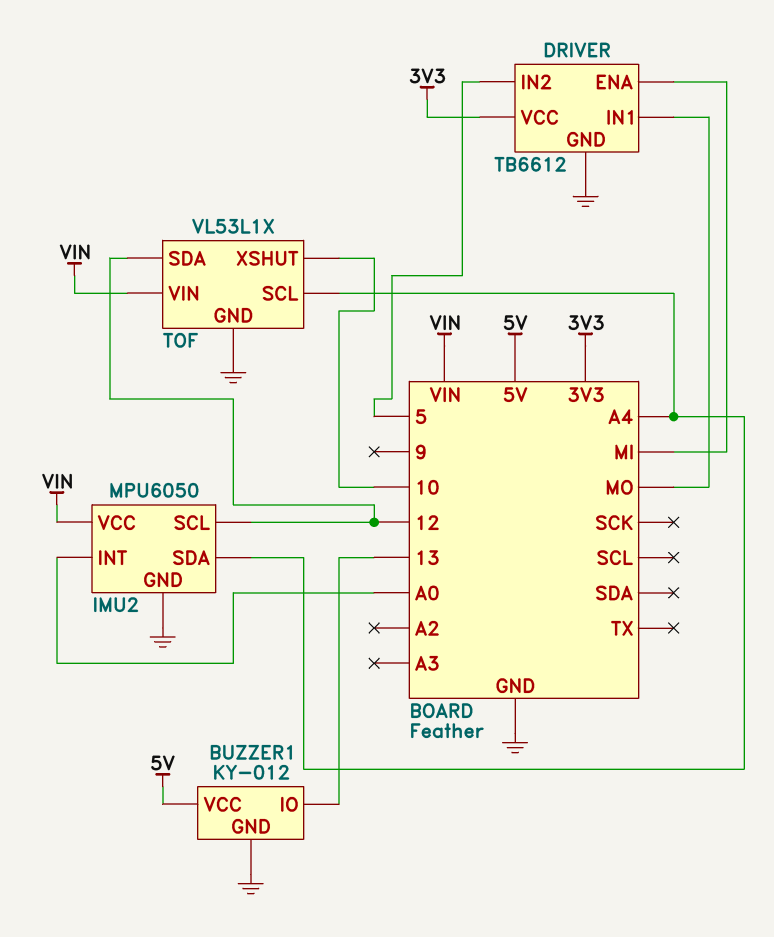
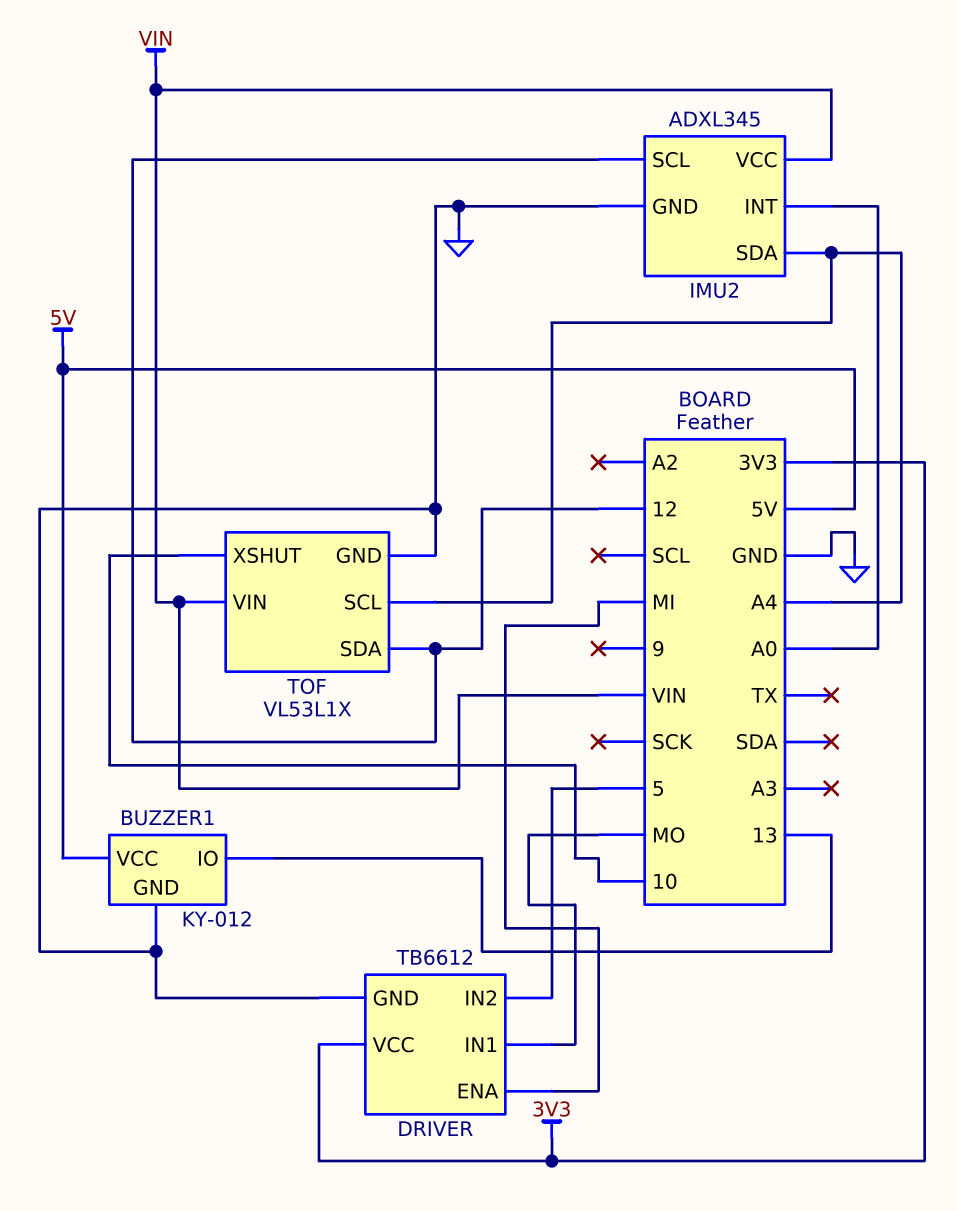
IMU2: MPU6050 -> ADXL345

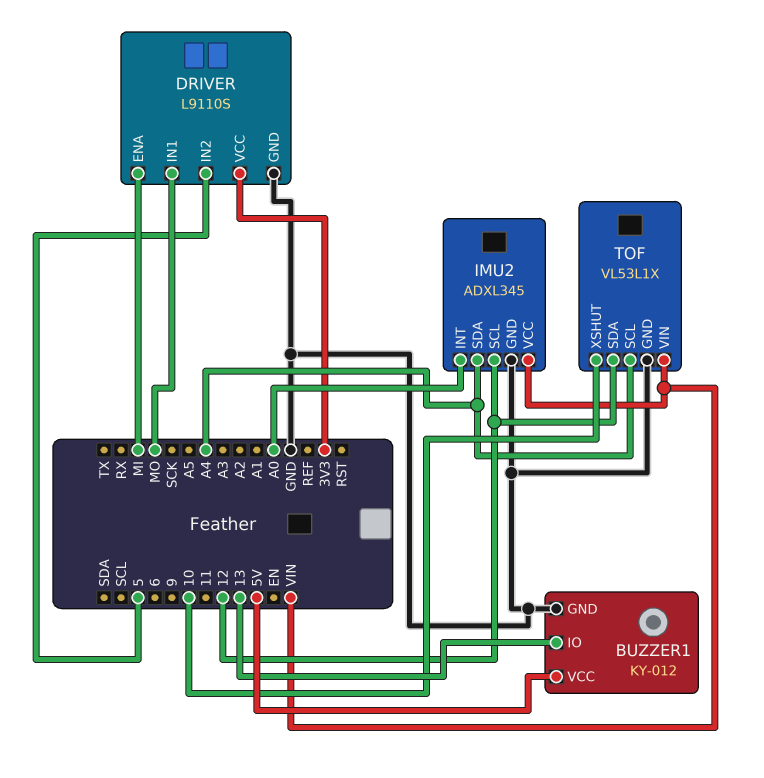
DRIVER: TB6612 -> L9110S

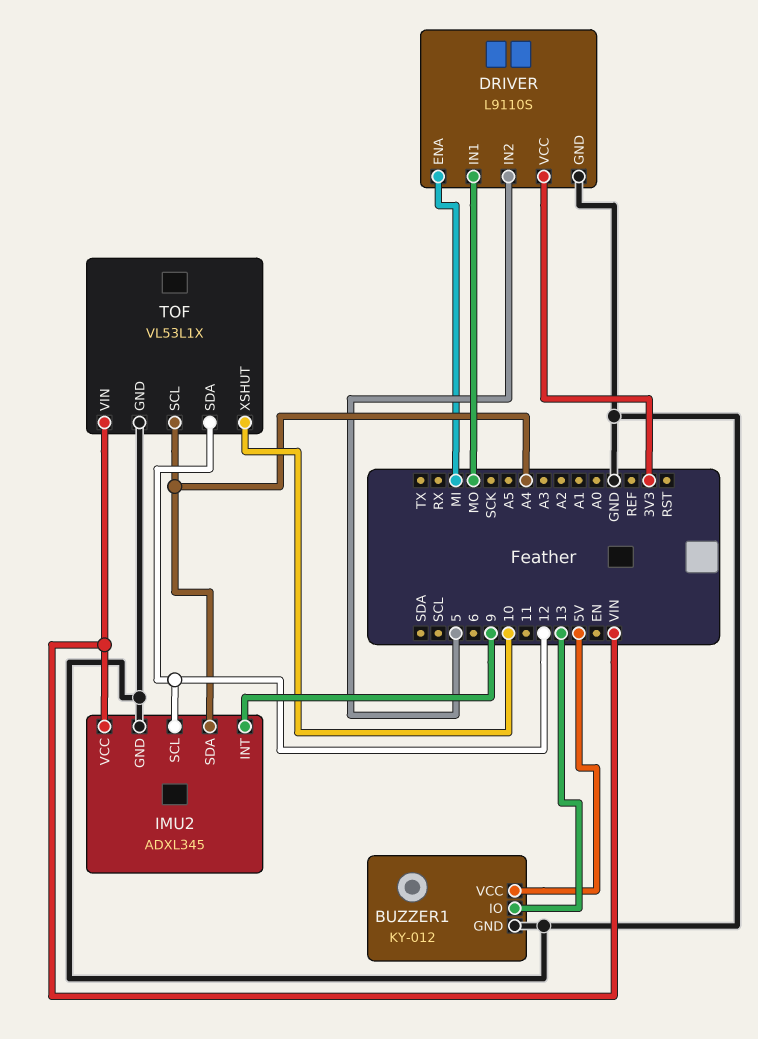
IMU2 pin INT: A0 -> 9

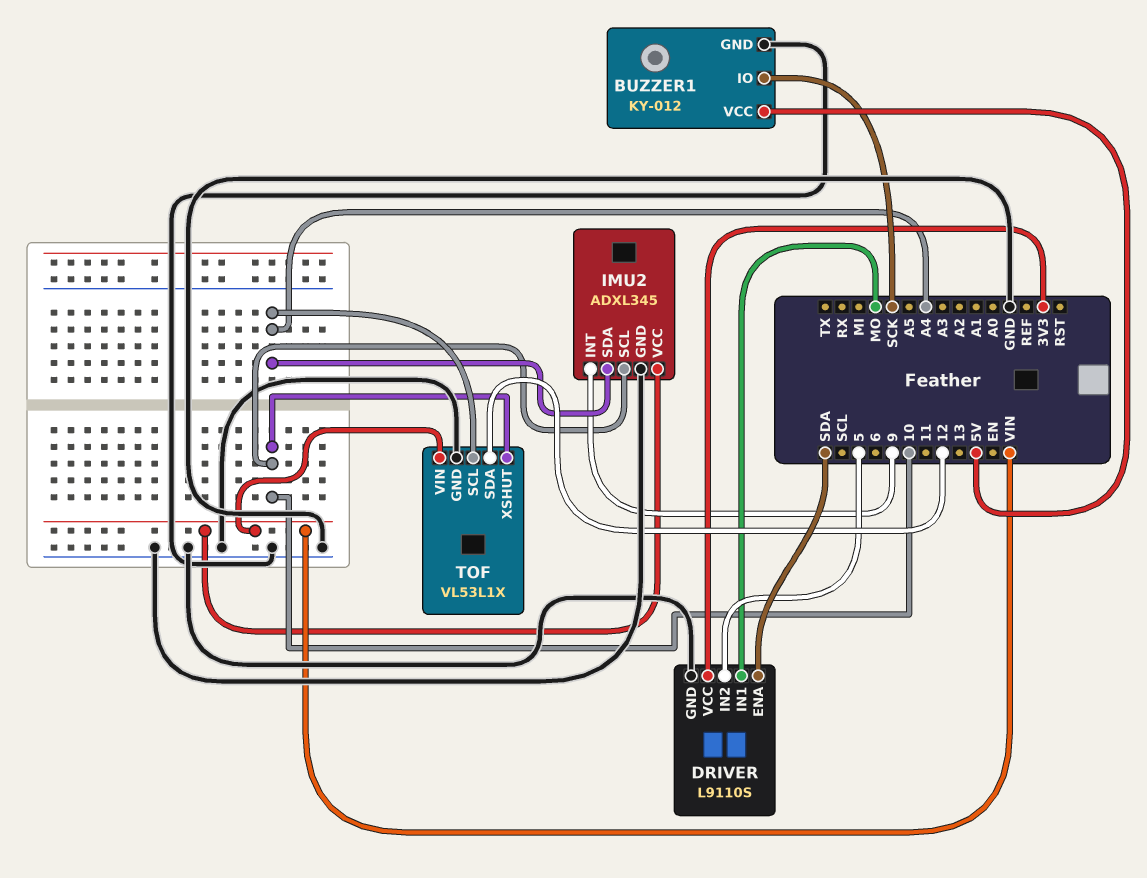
BUZZER1 pin IO: 13 -> SCK
DRIVER pin ENA: MI -> SDA
IMU2 pin SCL: 12 -> 10

